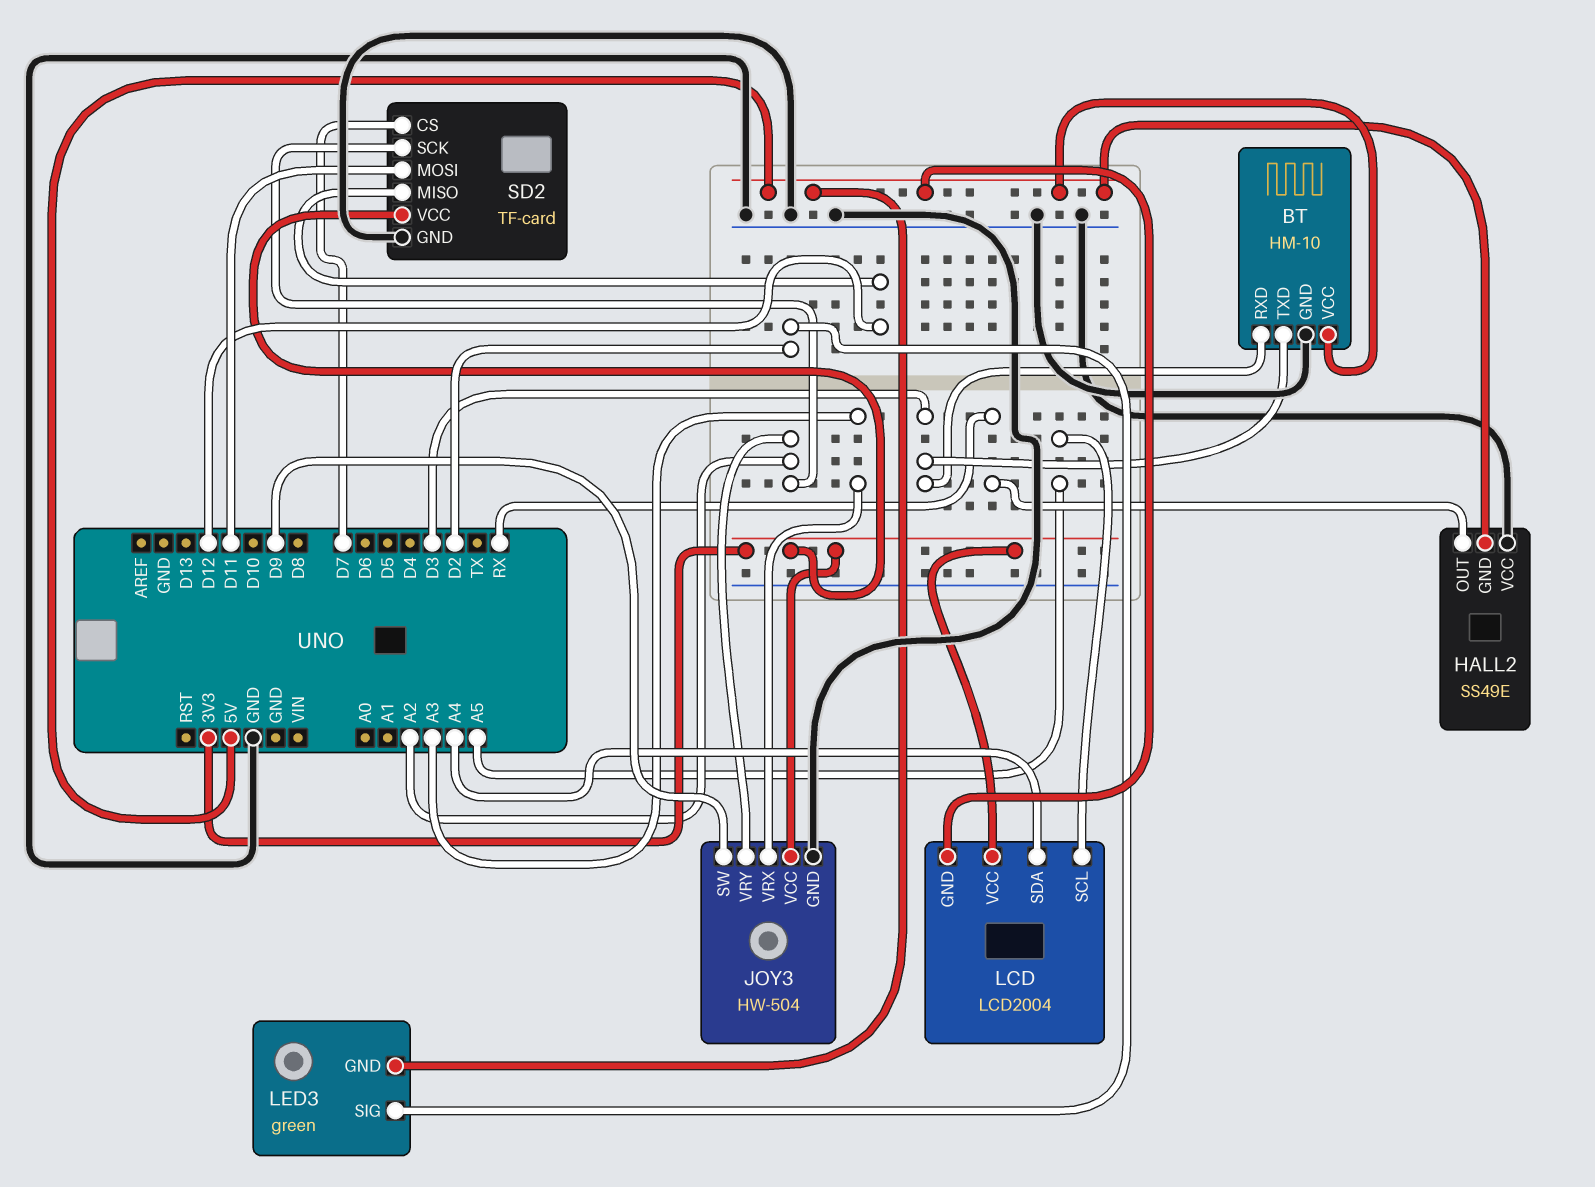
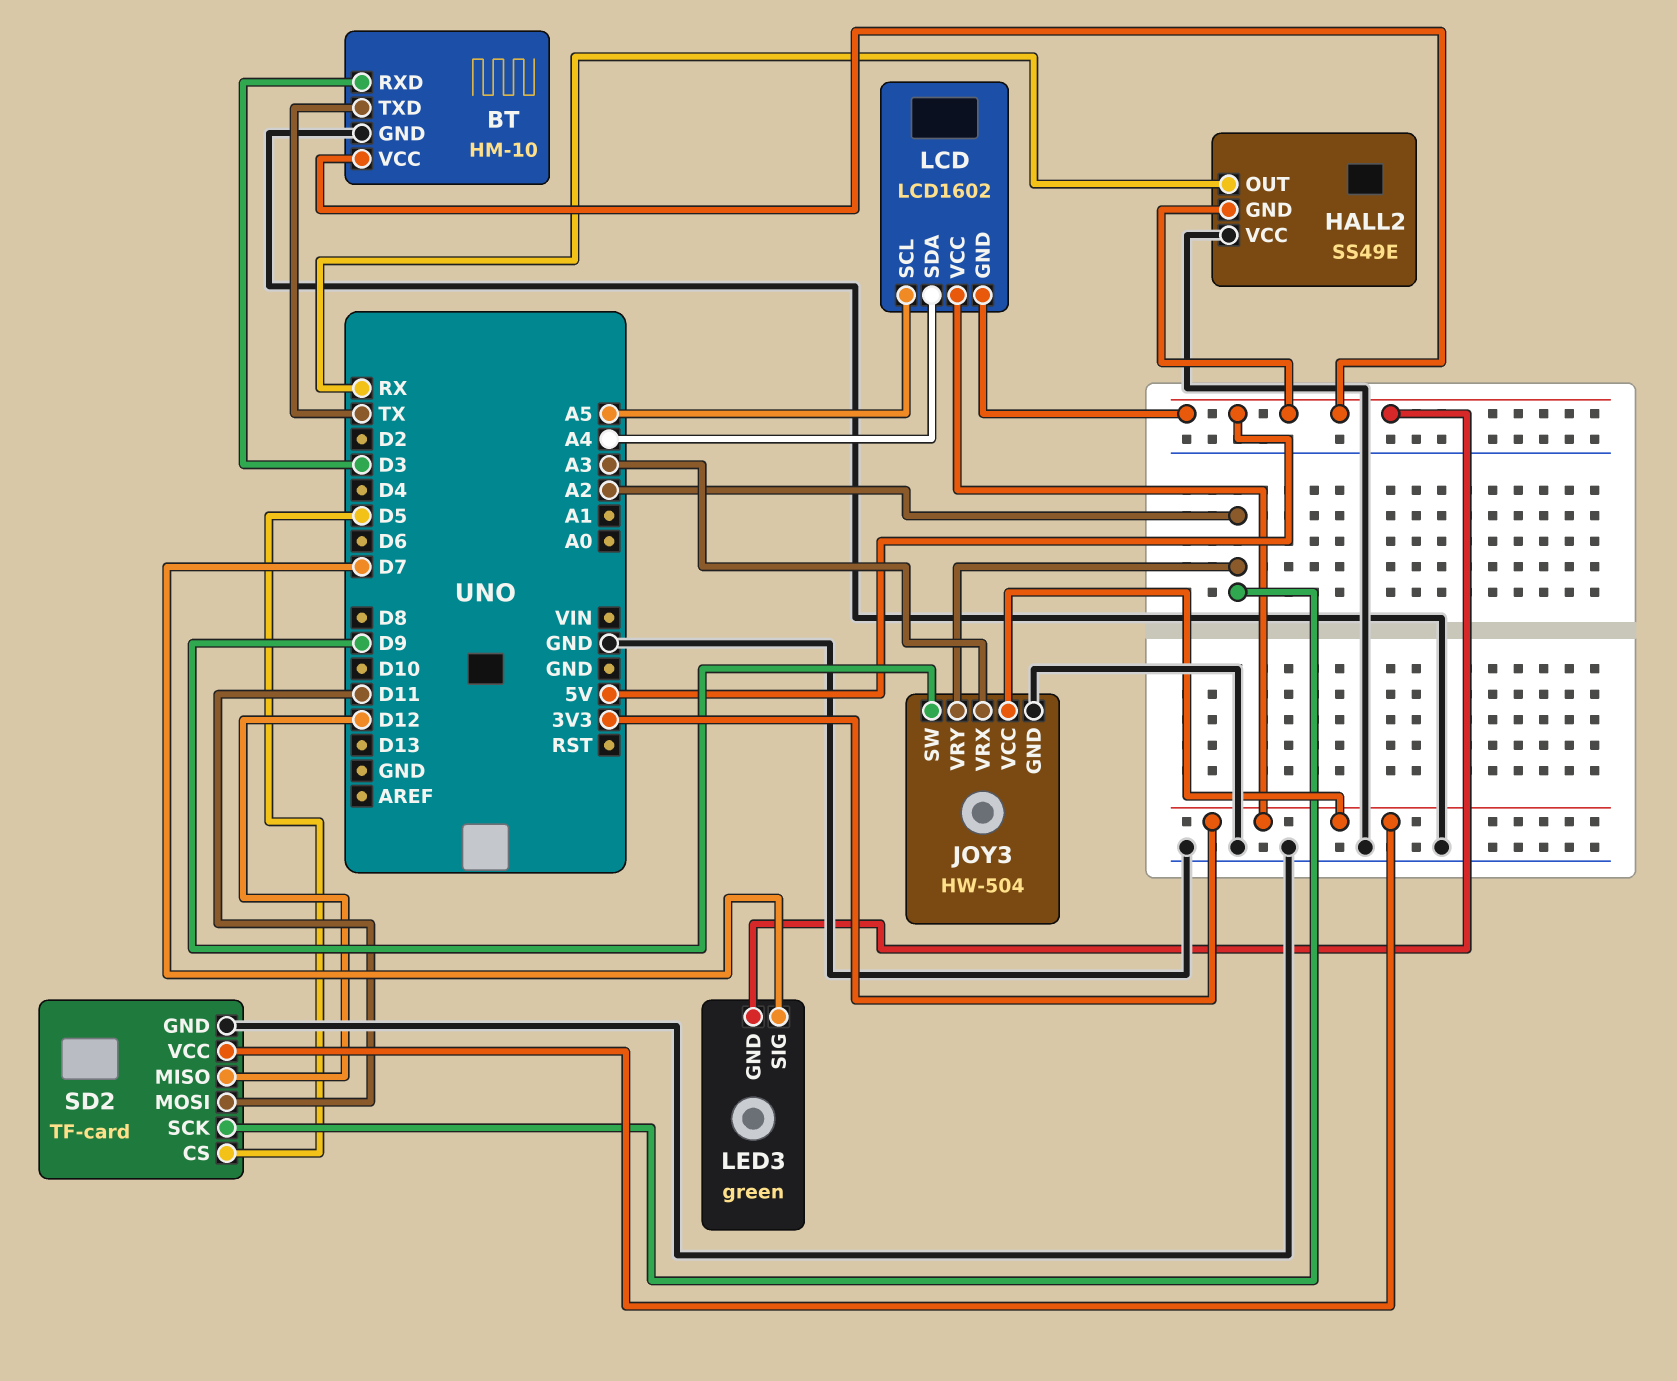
BT pin TXD: D3 -> TX
LCD: LCD2004 -> LCD1602
LED3 pin SIG: D2 -> D7
SD2 pin CS: D7 -> D5

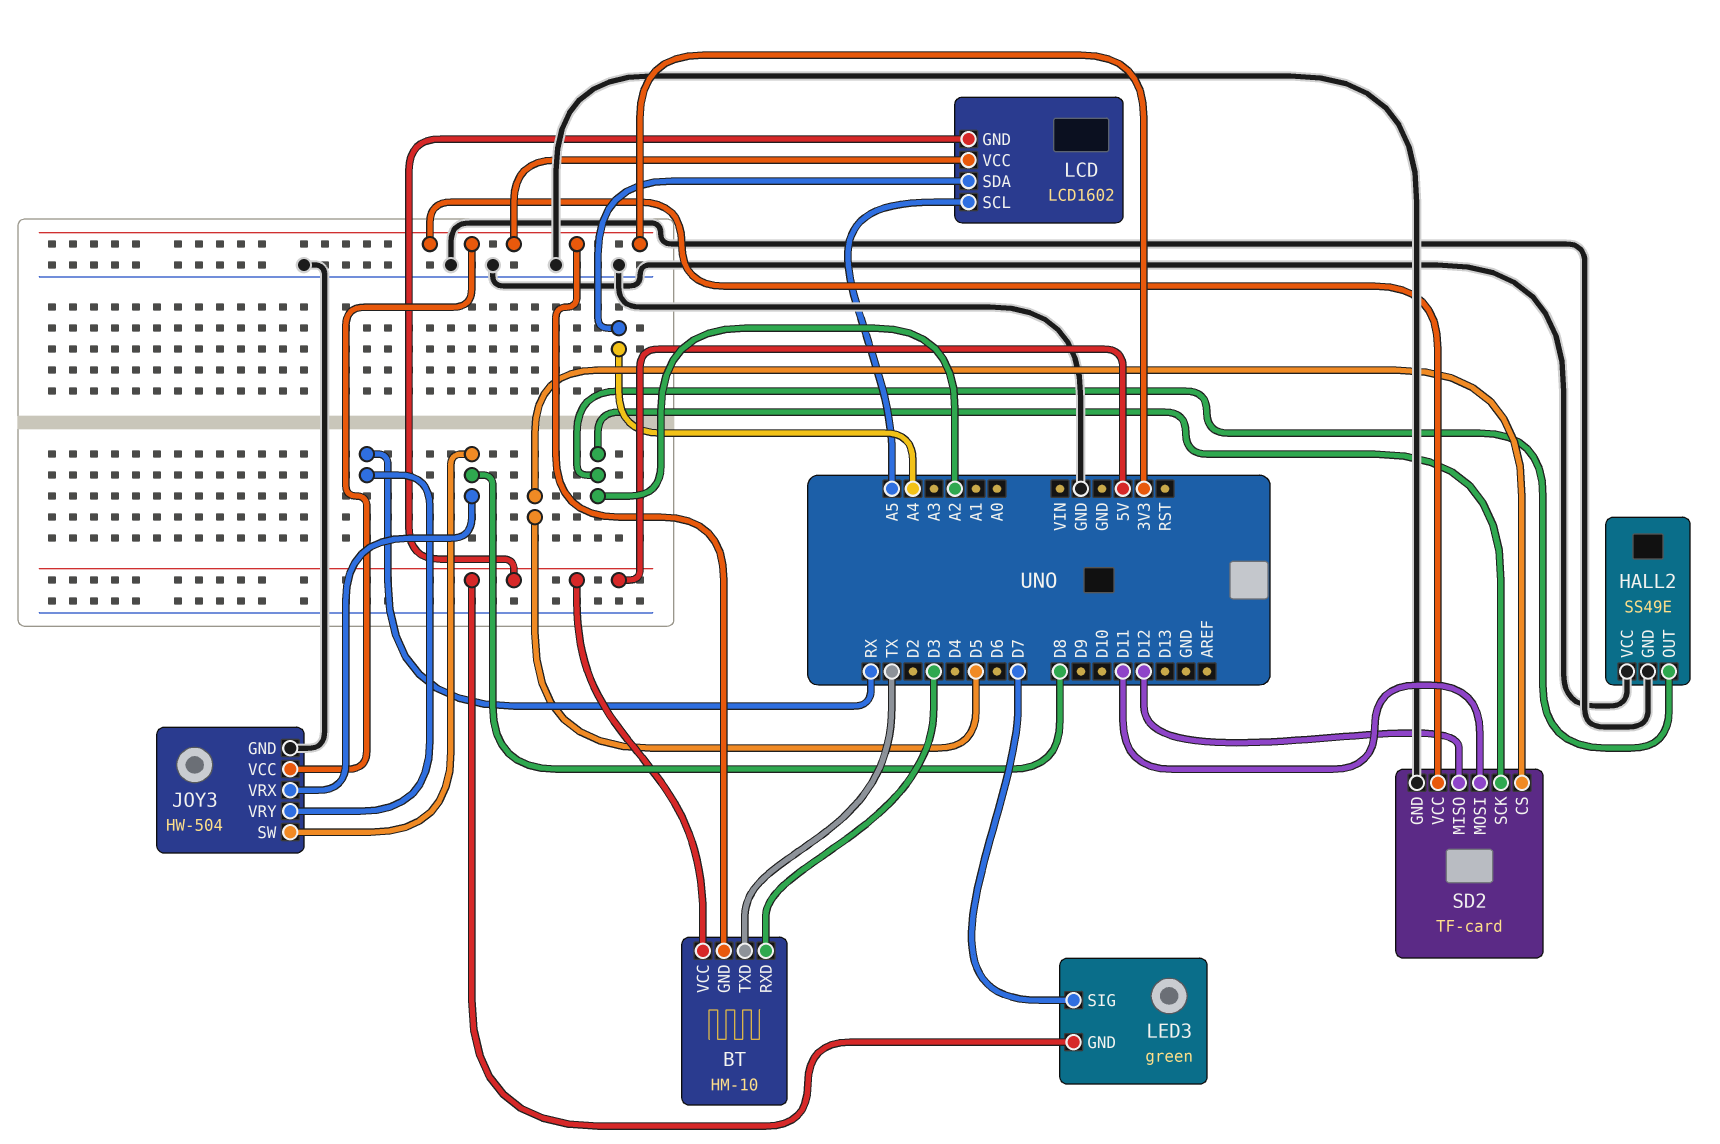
BT pin GND: GND -> 3V3
HALL2 pin GND: 5V -> GND
HALL2 pin OUT: RX -> A2
JOY3 pin SW: D9 -> D8
JOY3 pin VRX: A3 -> D8
JOY3 pin VRY: A2 -> RX

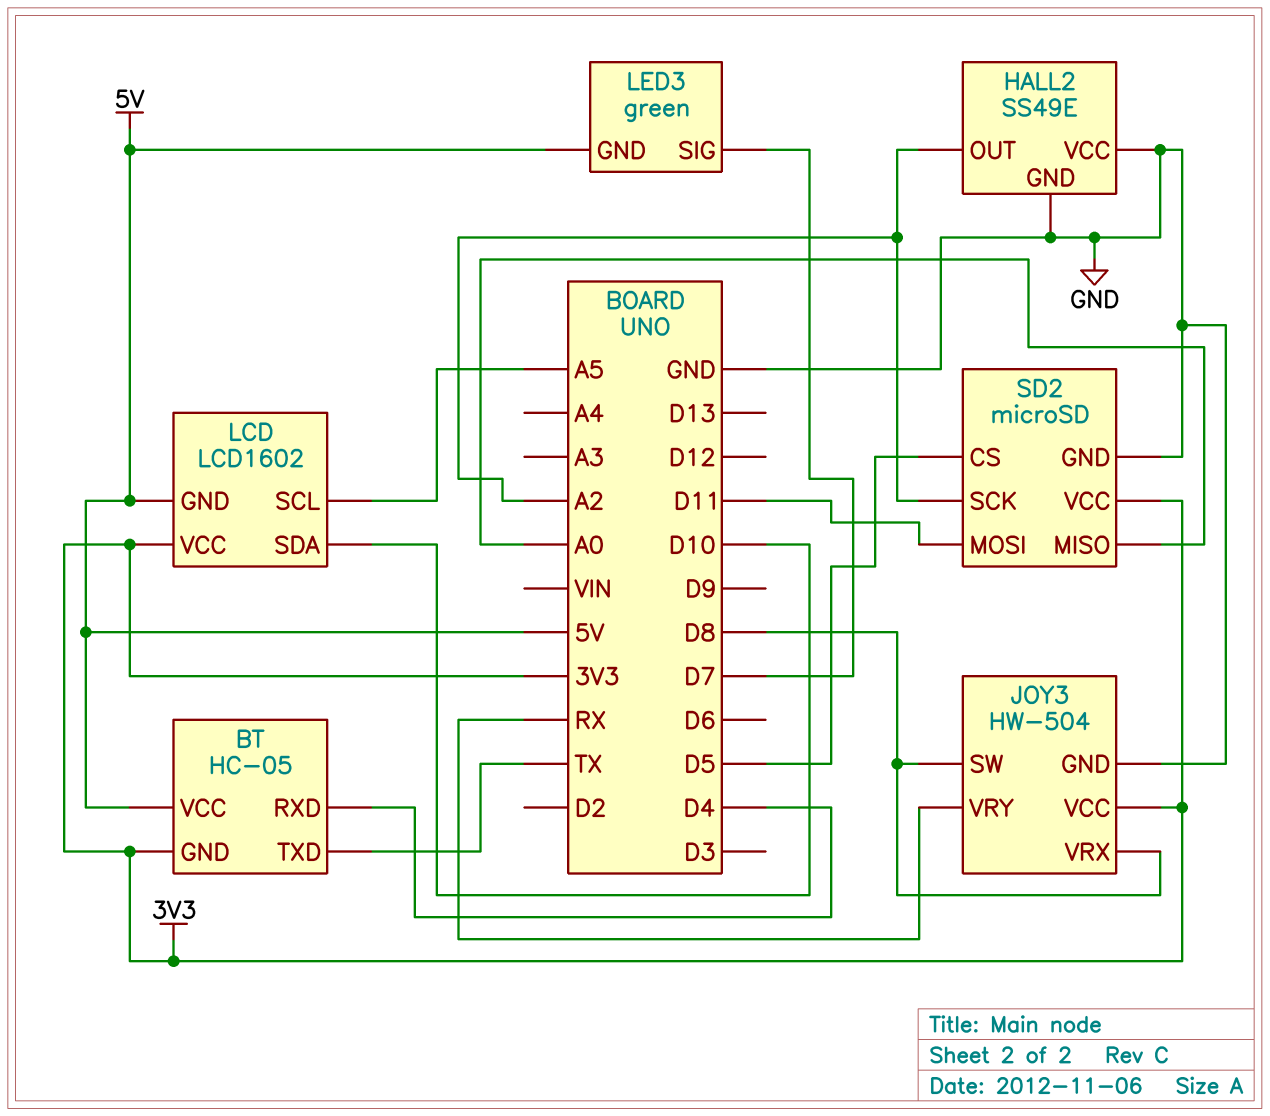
BT: HM-10 -> HC-05
BT pin RXD: D3 -> D4
LCD pin SDA: A4 -> D10
SD2: TF-card -> microSD
SD2 pin MISO: D12 -> A0

